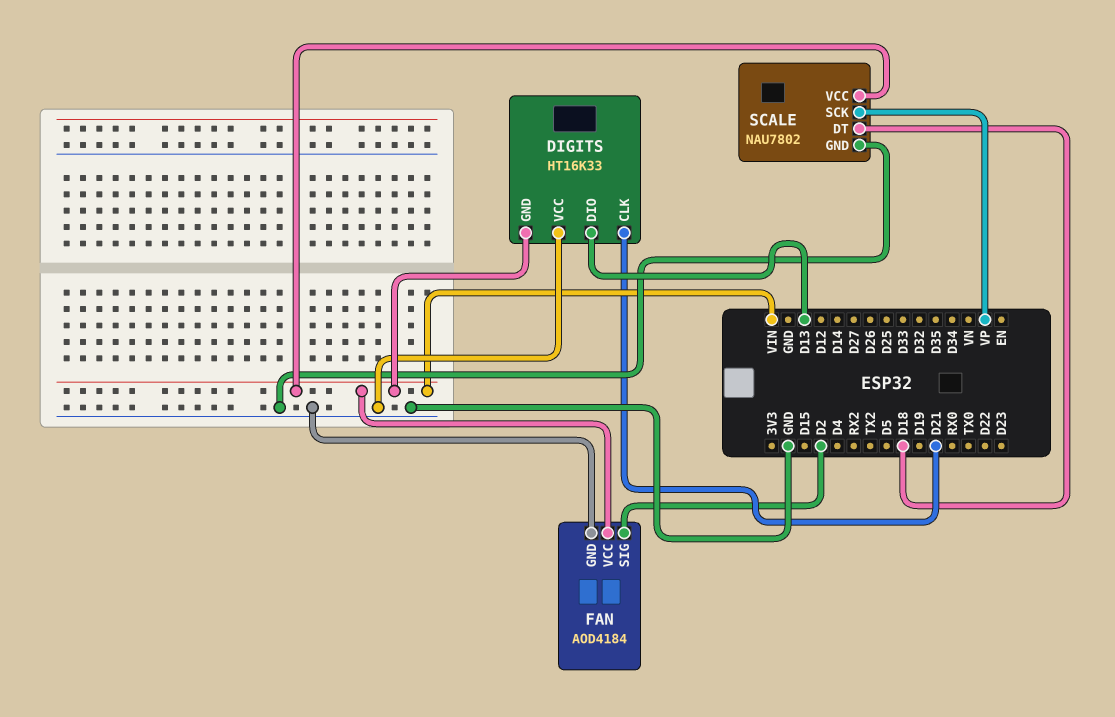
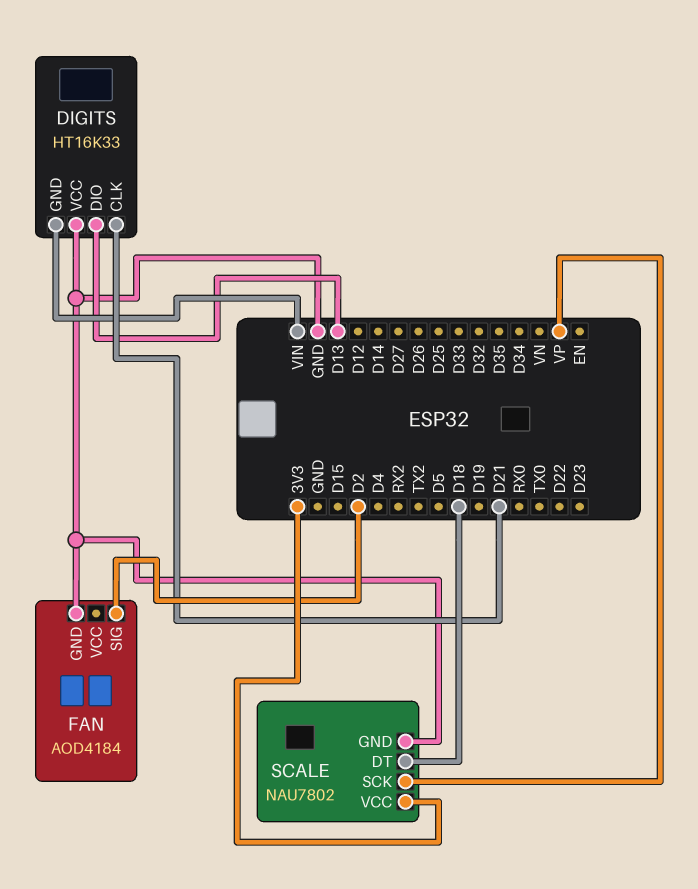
FAN pin VCC: VIN -> none
SCALE pin VCC: VIN -> 3V3

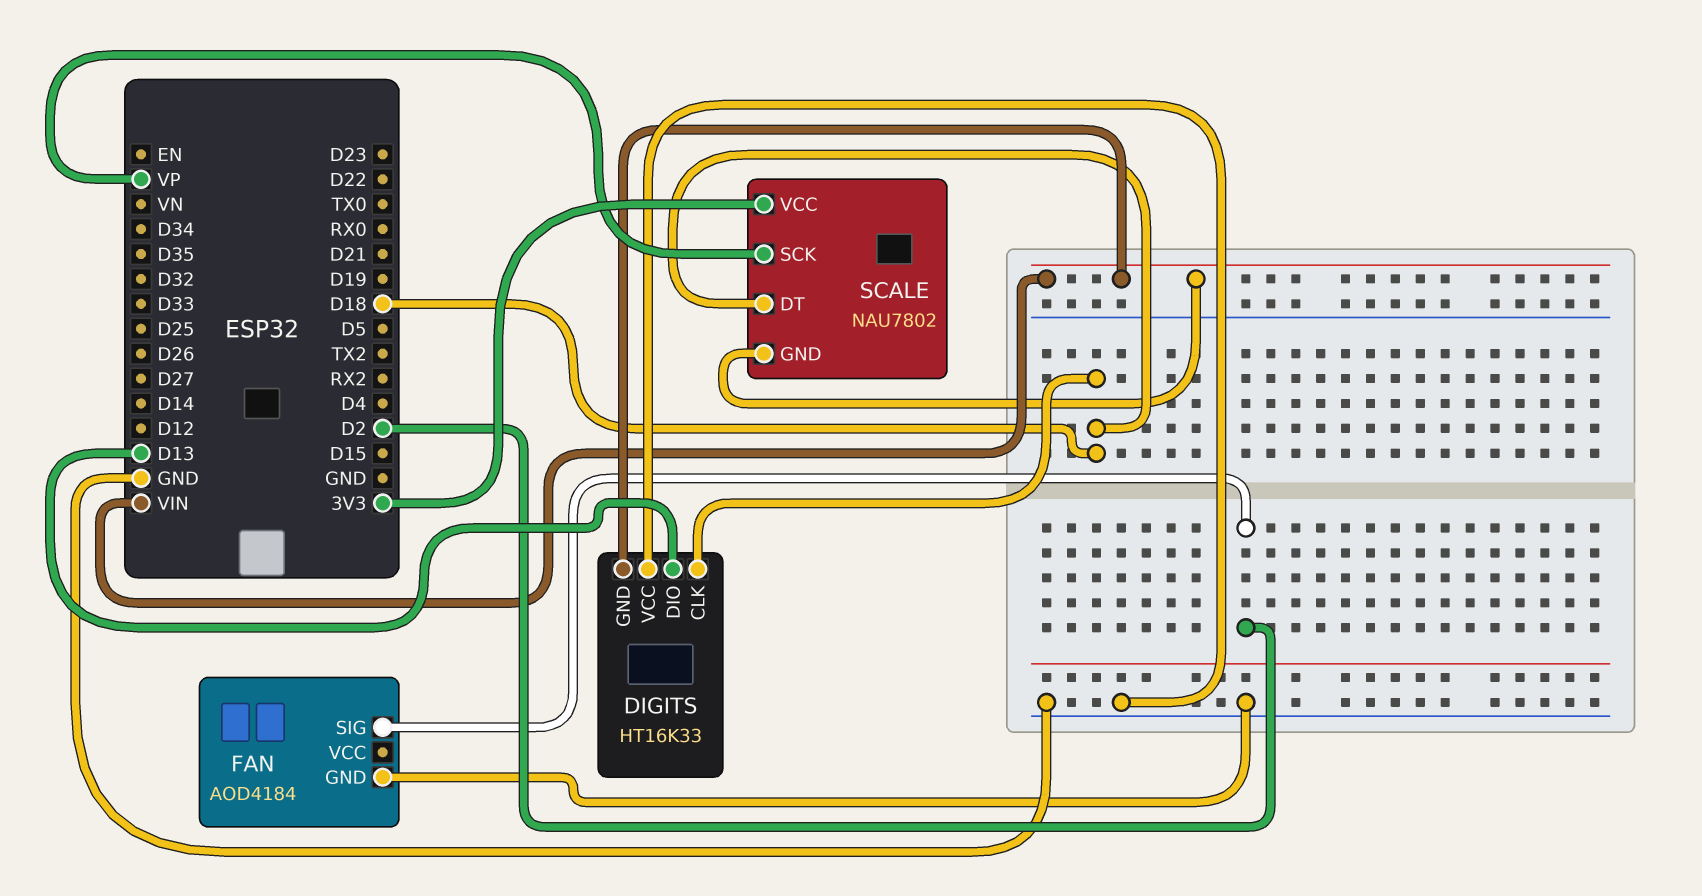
DIGITS pin CLK: D21 -> D18
SCALE pin GND: GND -> VIN

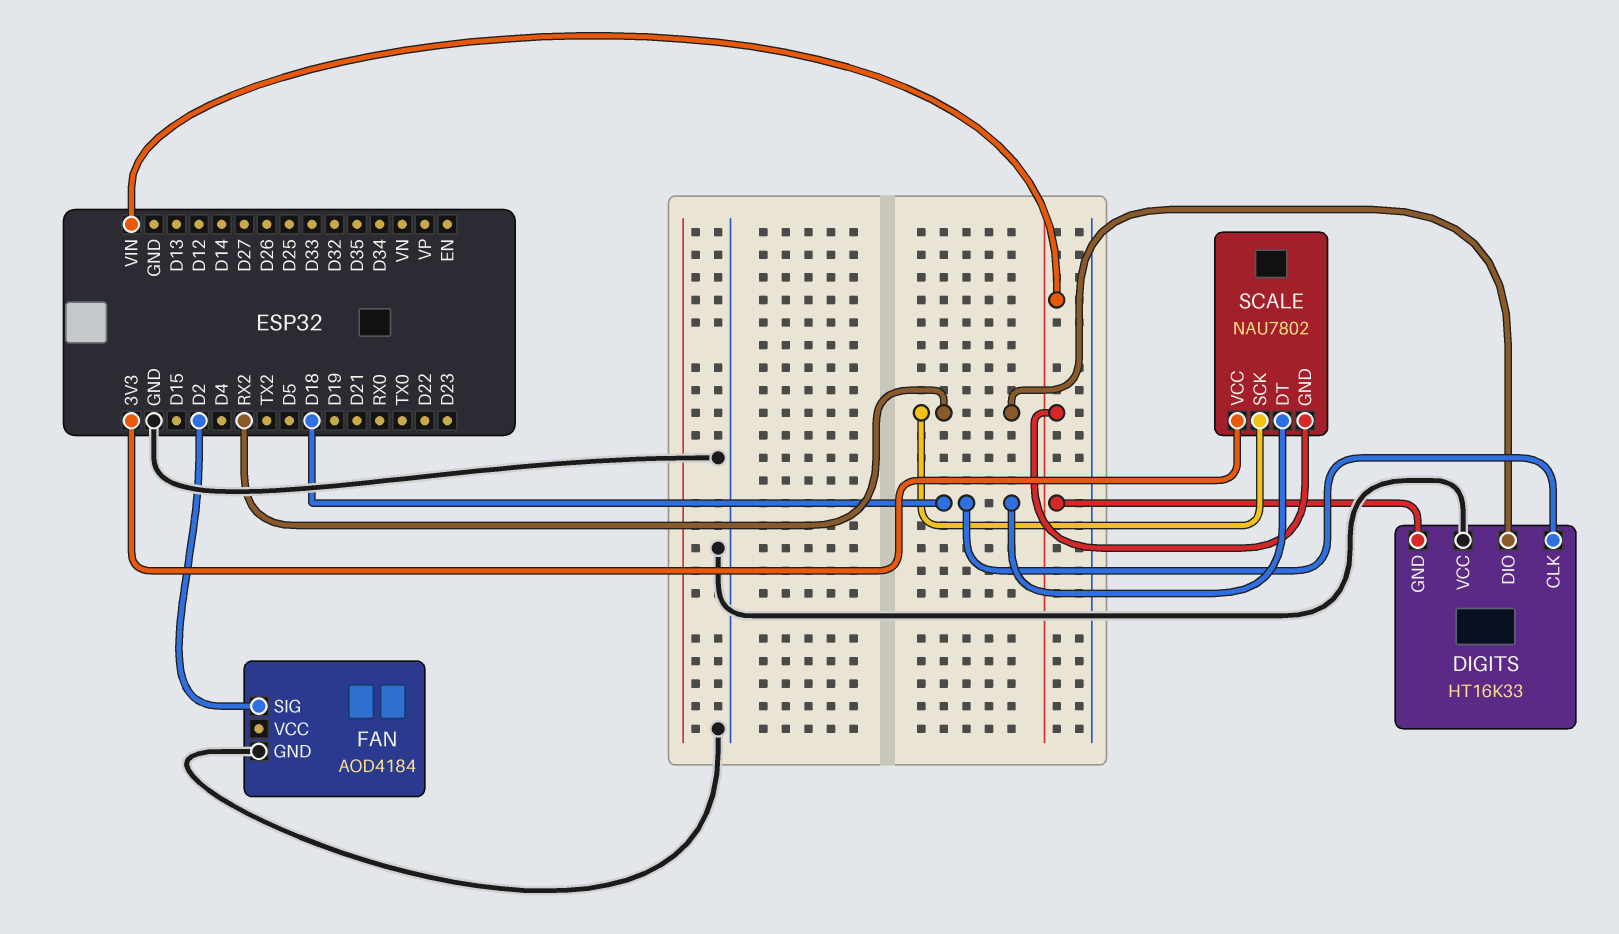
DIGITS pin DIO: D13 -> RX2
SCALE pin SCK: VP -> RX2

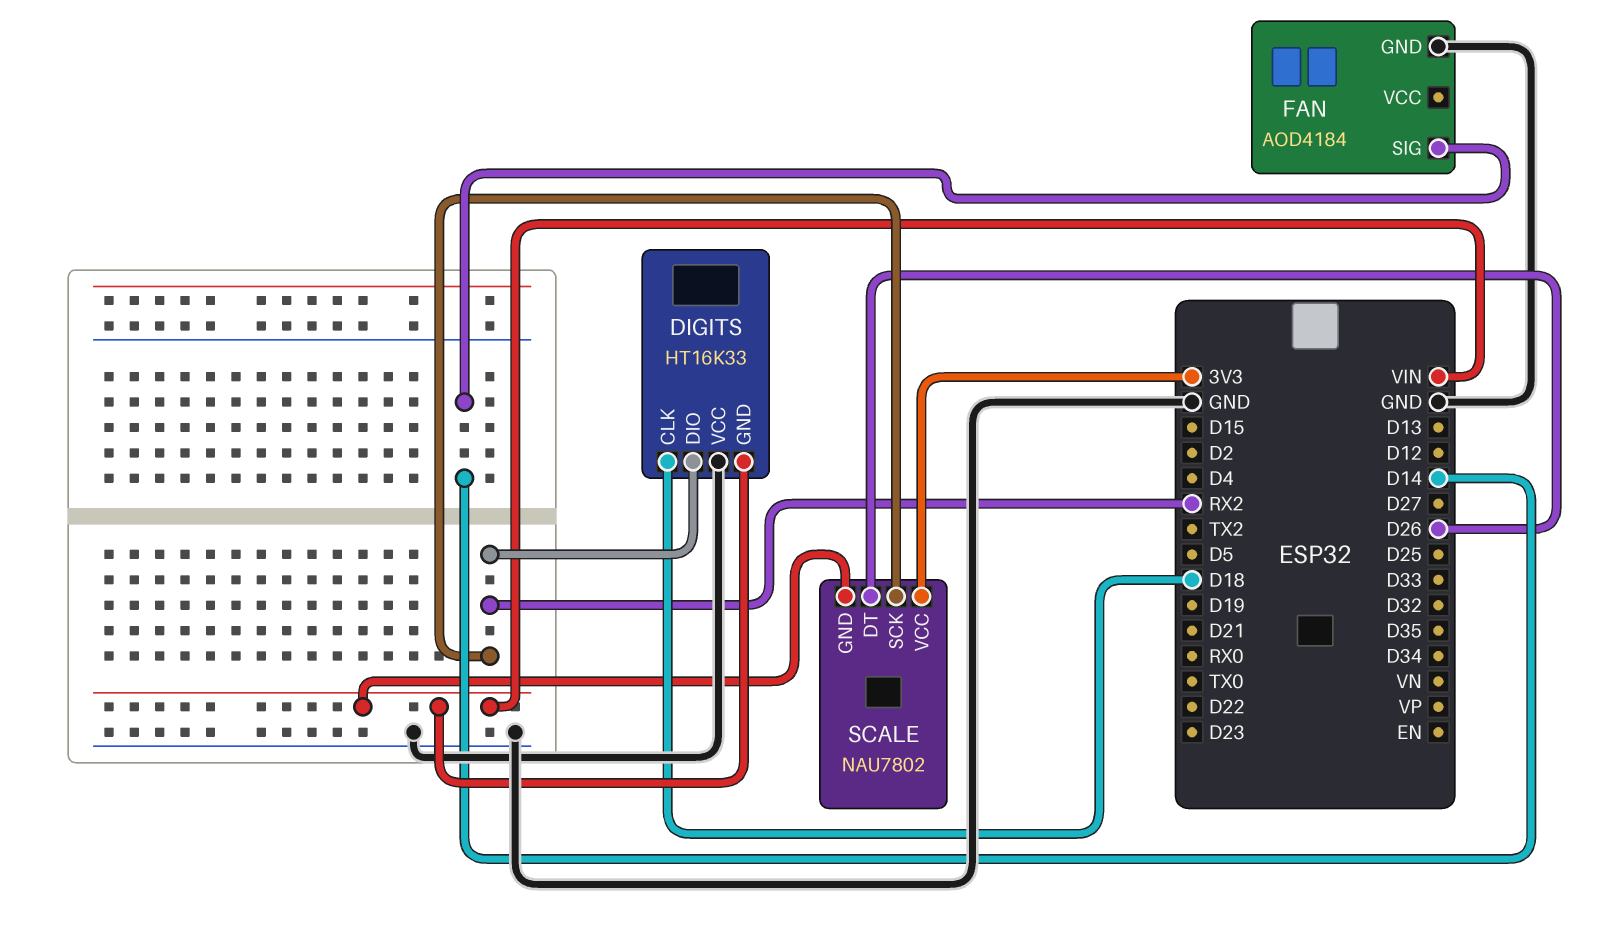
FAN pin SIG: D2 -> D14
SCALE pin DT: D18 -> D26

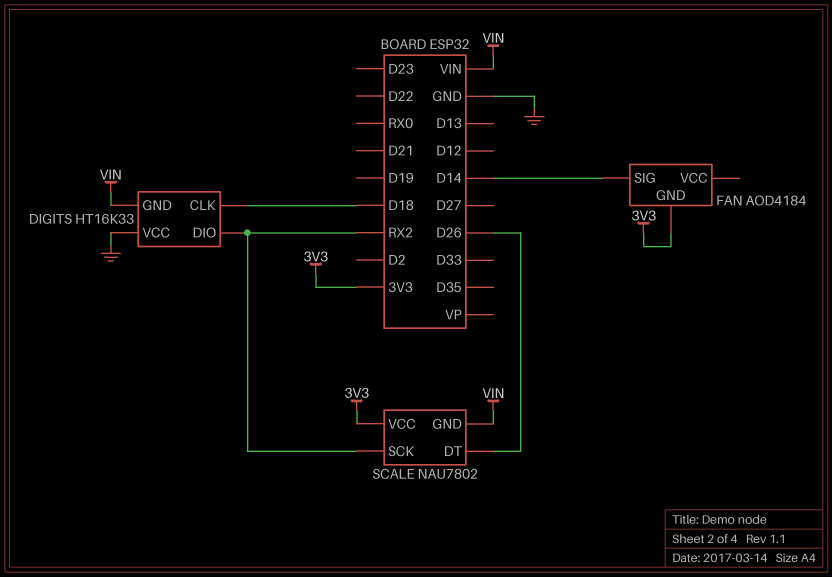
FAN pin GND: GND -> 3V3

